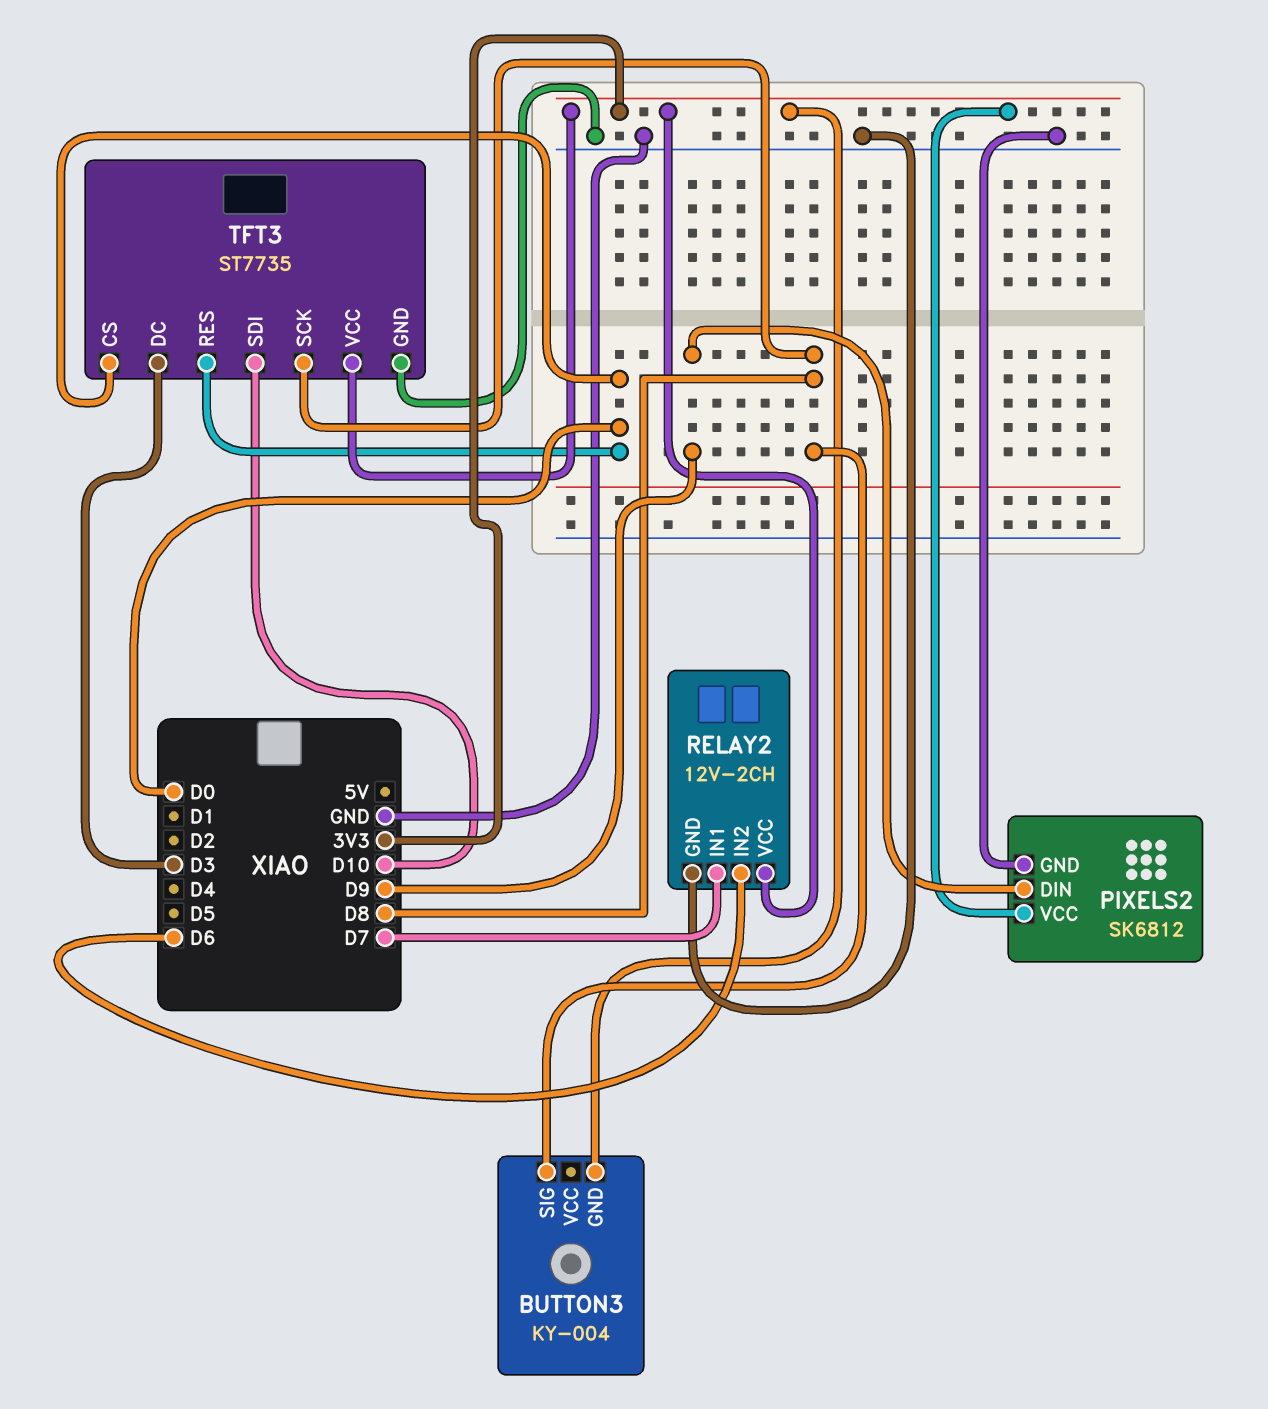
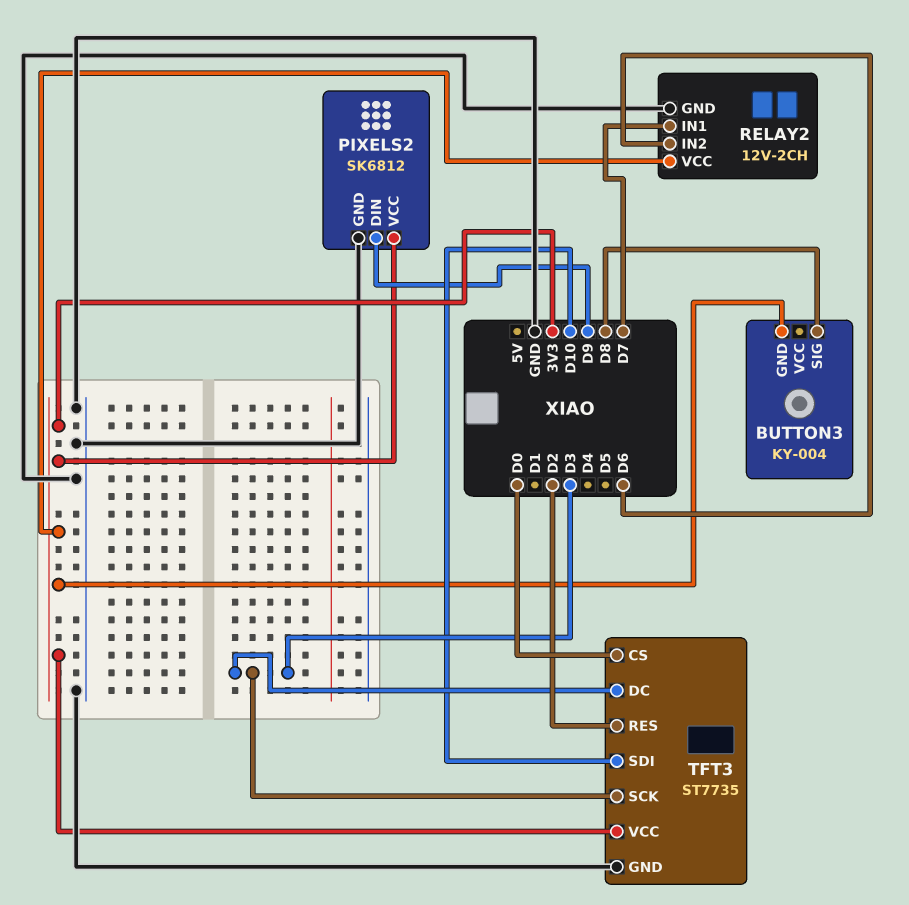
TFT3 pin RES: D0 -> D2
TFT3 pin SCK: D8 -> D3

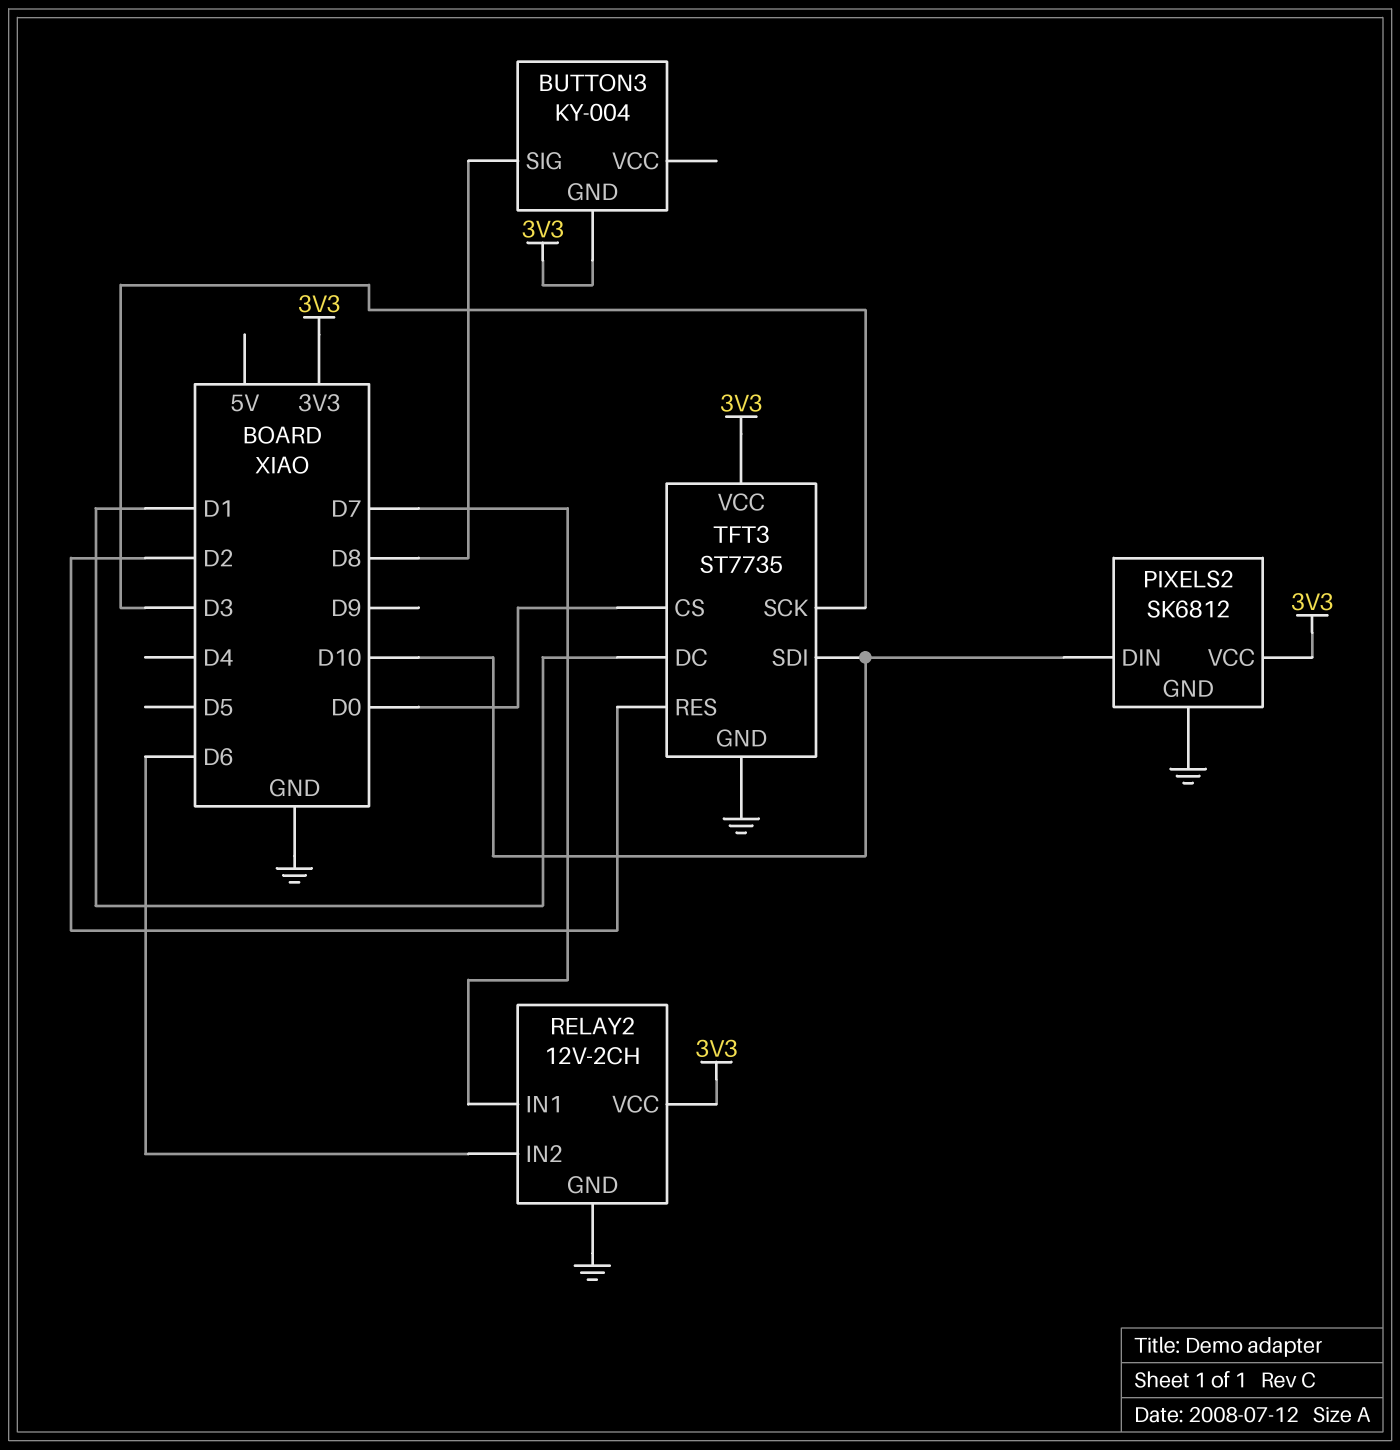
PIXELS2 pin DIN: D9 -> D10
TFT3 pin DC: D3 -> D1

